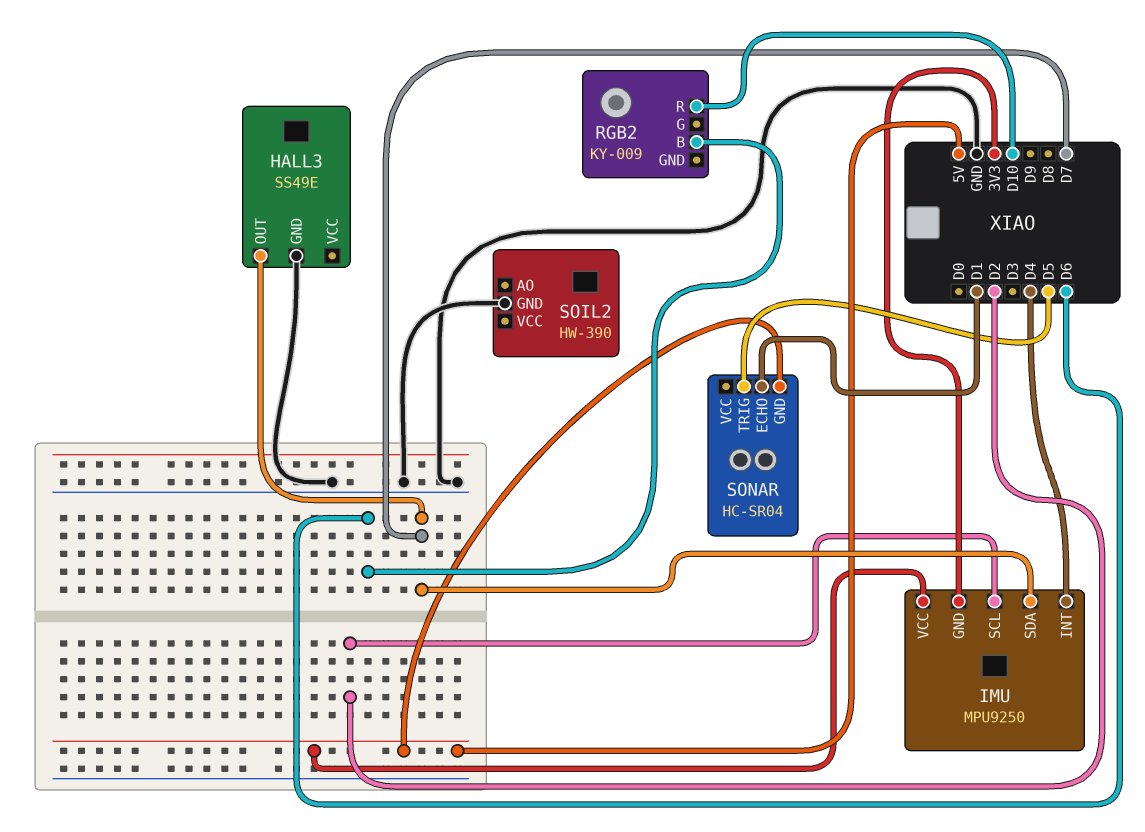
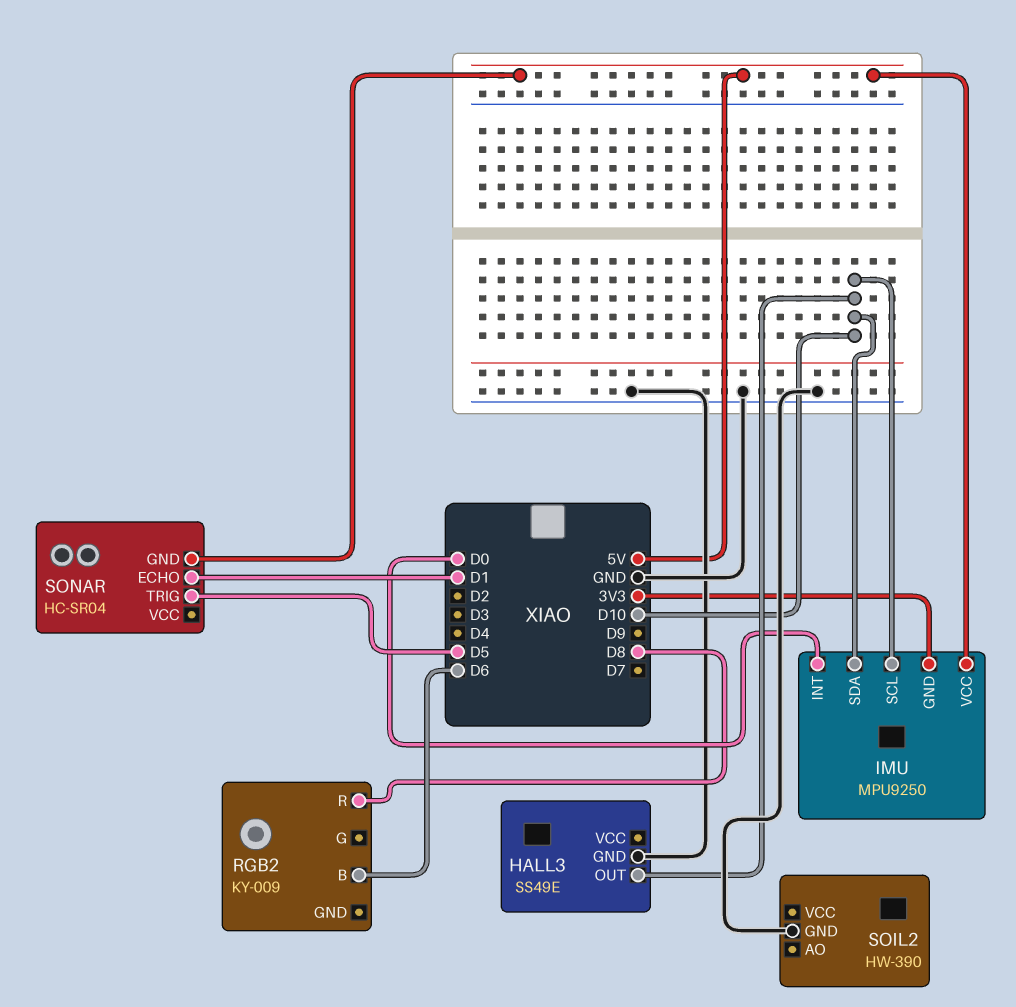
HALL3 pin OUT: D7 -> D10
IMU pin INT: D4 -> D0
IMU pin SCL: D2 -> D10
IMU pin SDA: D7 -> D10
RGB2 pin R: D10 -> D8

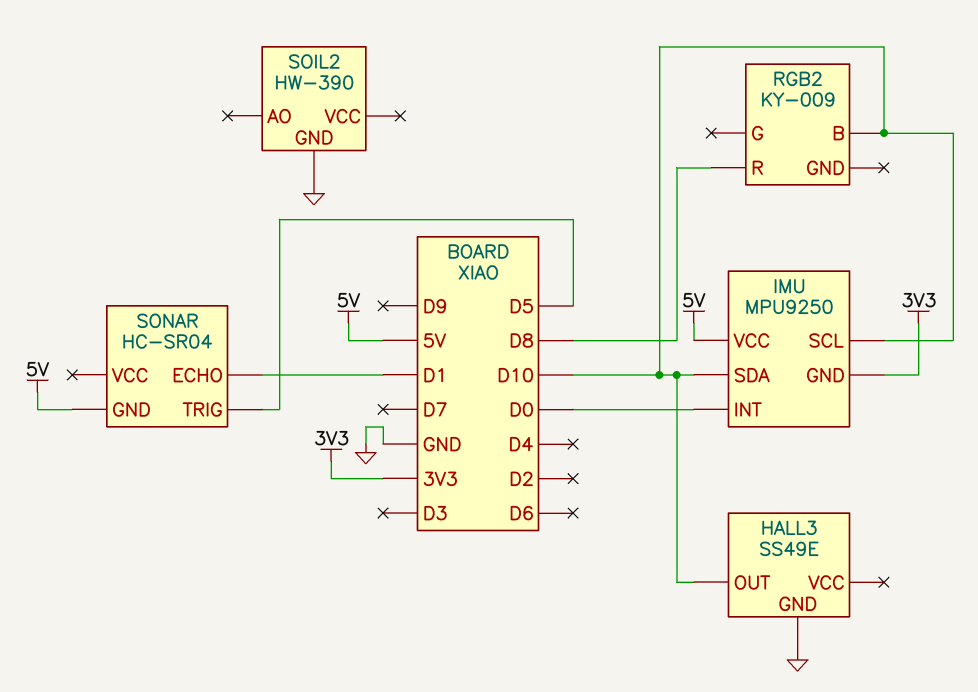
RGB2 pin B: D6 -> D10

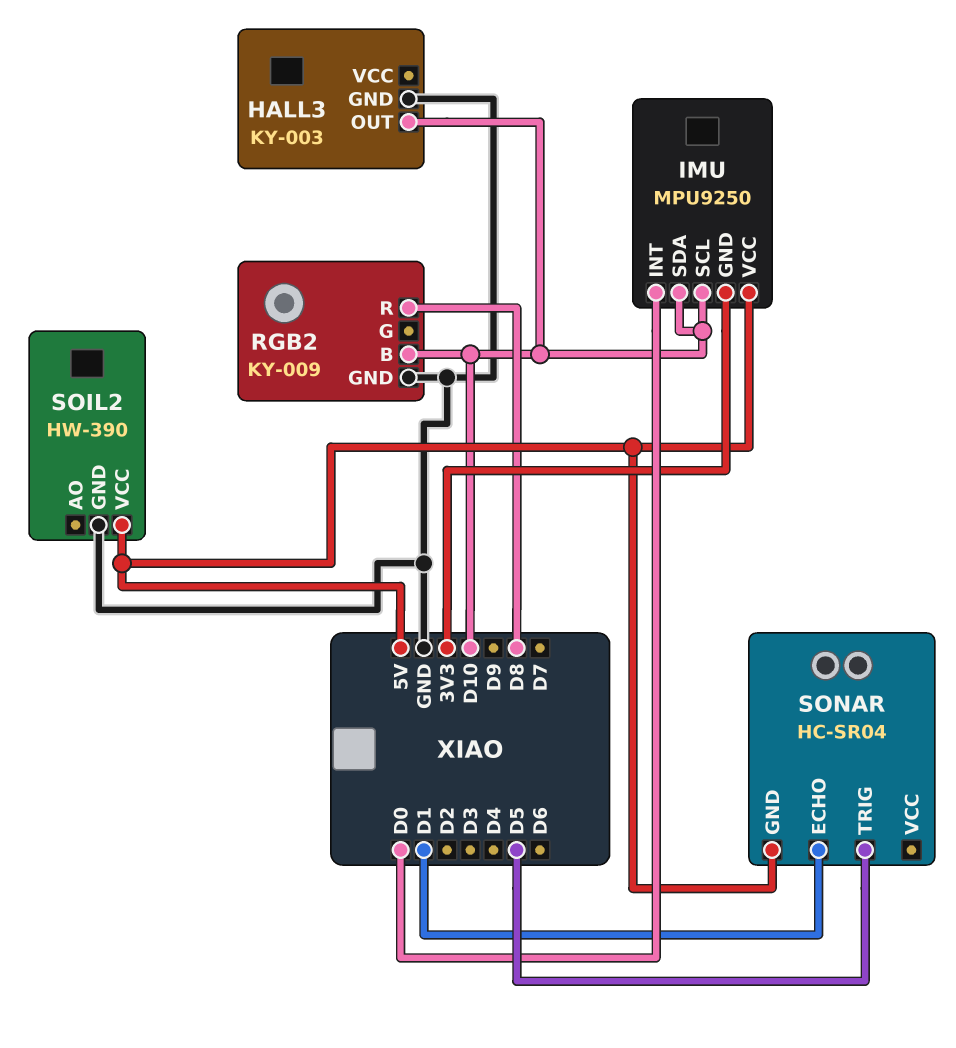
HALL3: SS49E -> KY-003
RGB2 pin GND: none -> GND
SOIL2 pin VCC: none -> 5V

